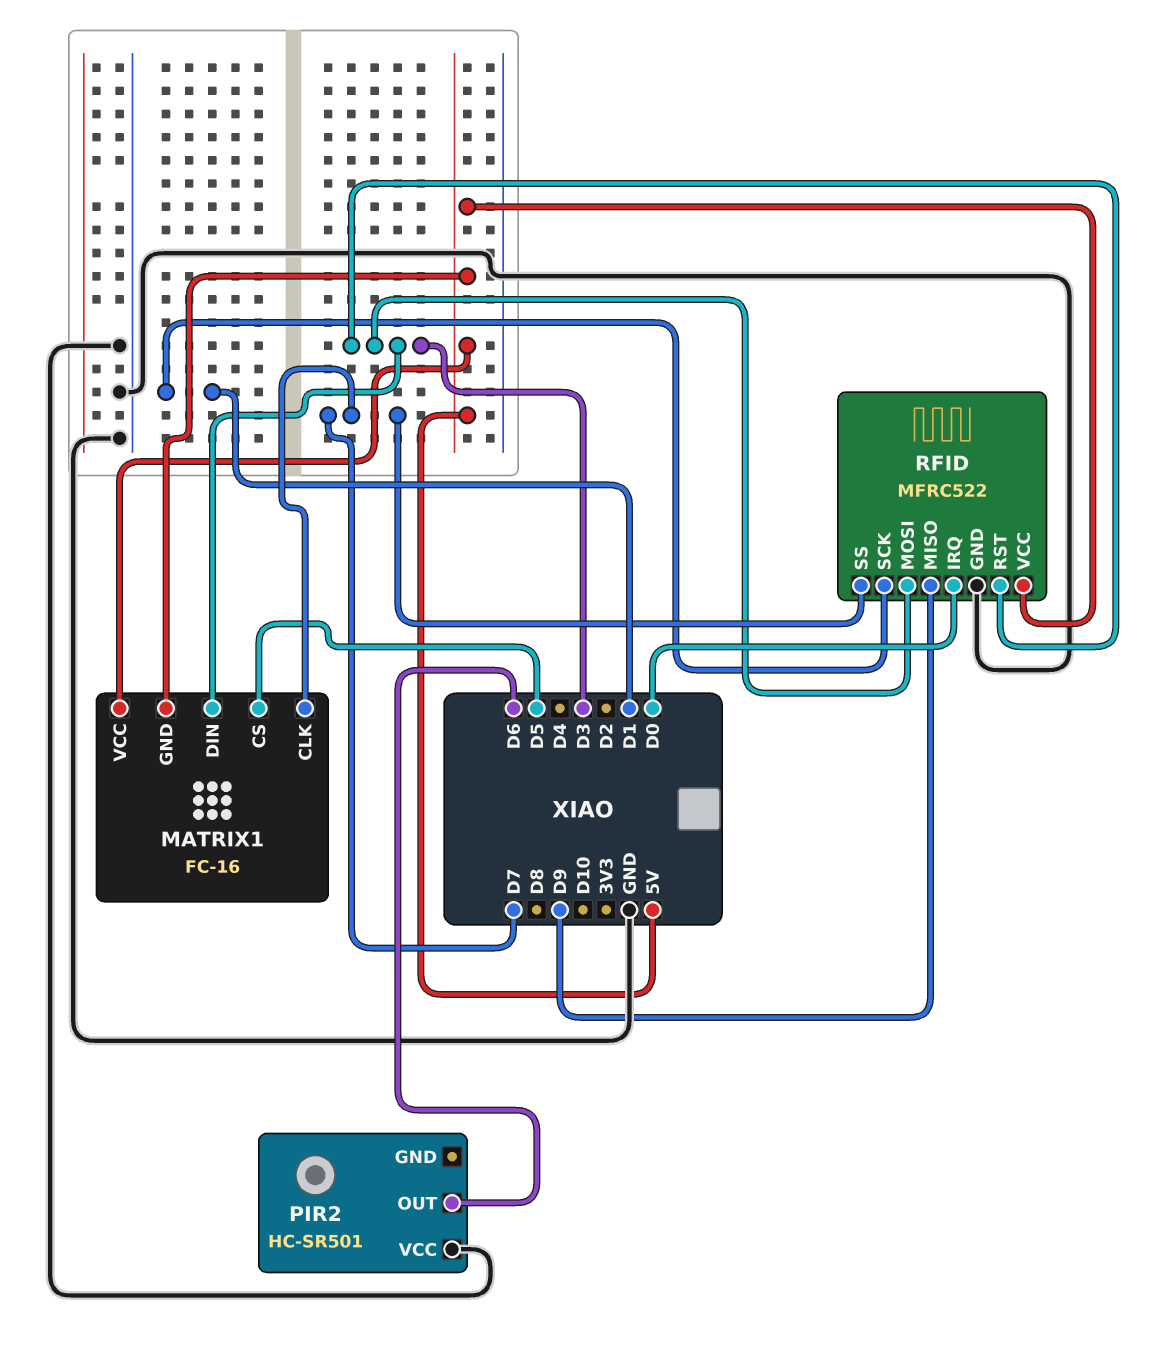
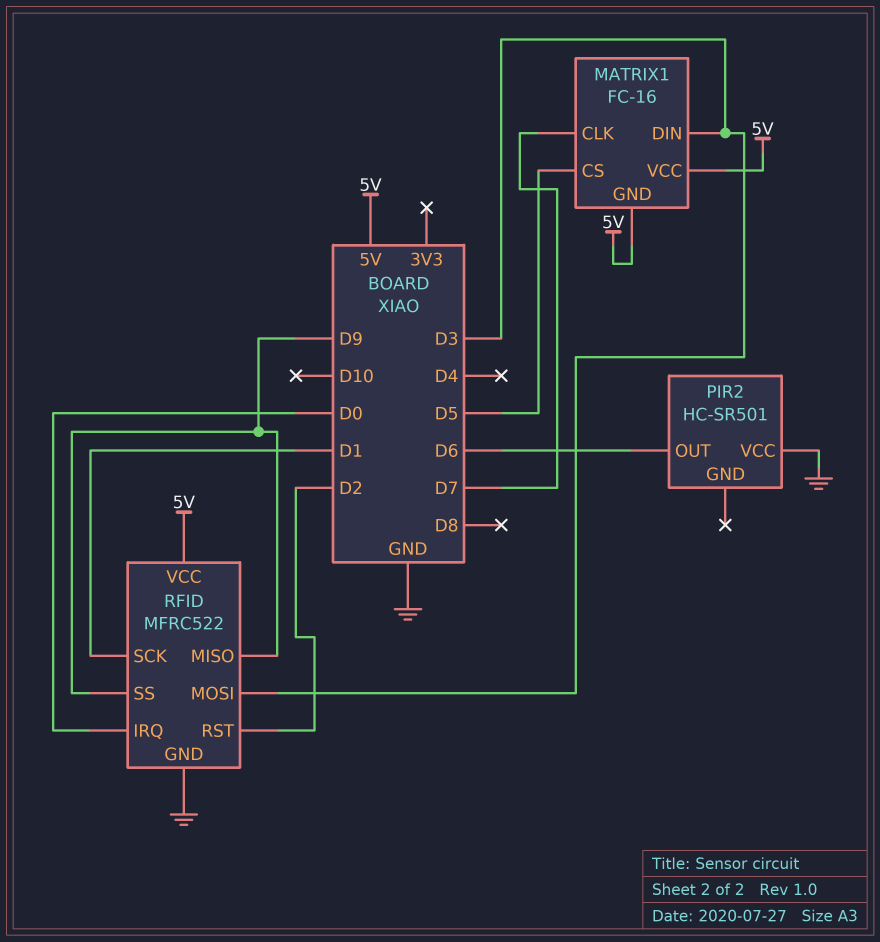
RFID pin RST: D3 -> D2
RFID pin SS: D7 -> D9

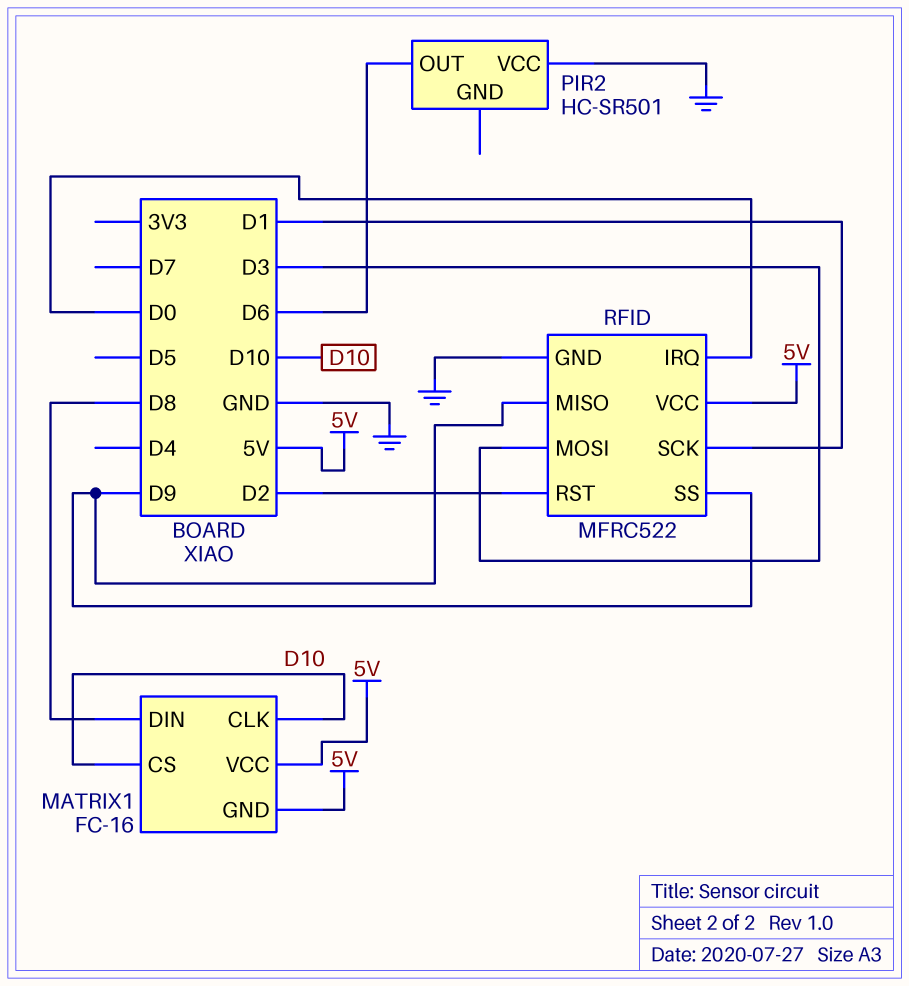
MATRIX1 pin CLK: D7 -> D10
MATRIX1 pin CS: D5 -> D10
MATRIX1 pin DIN: D3 -> D8

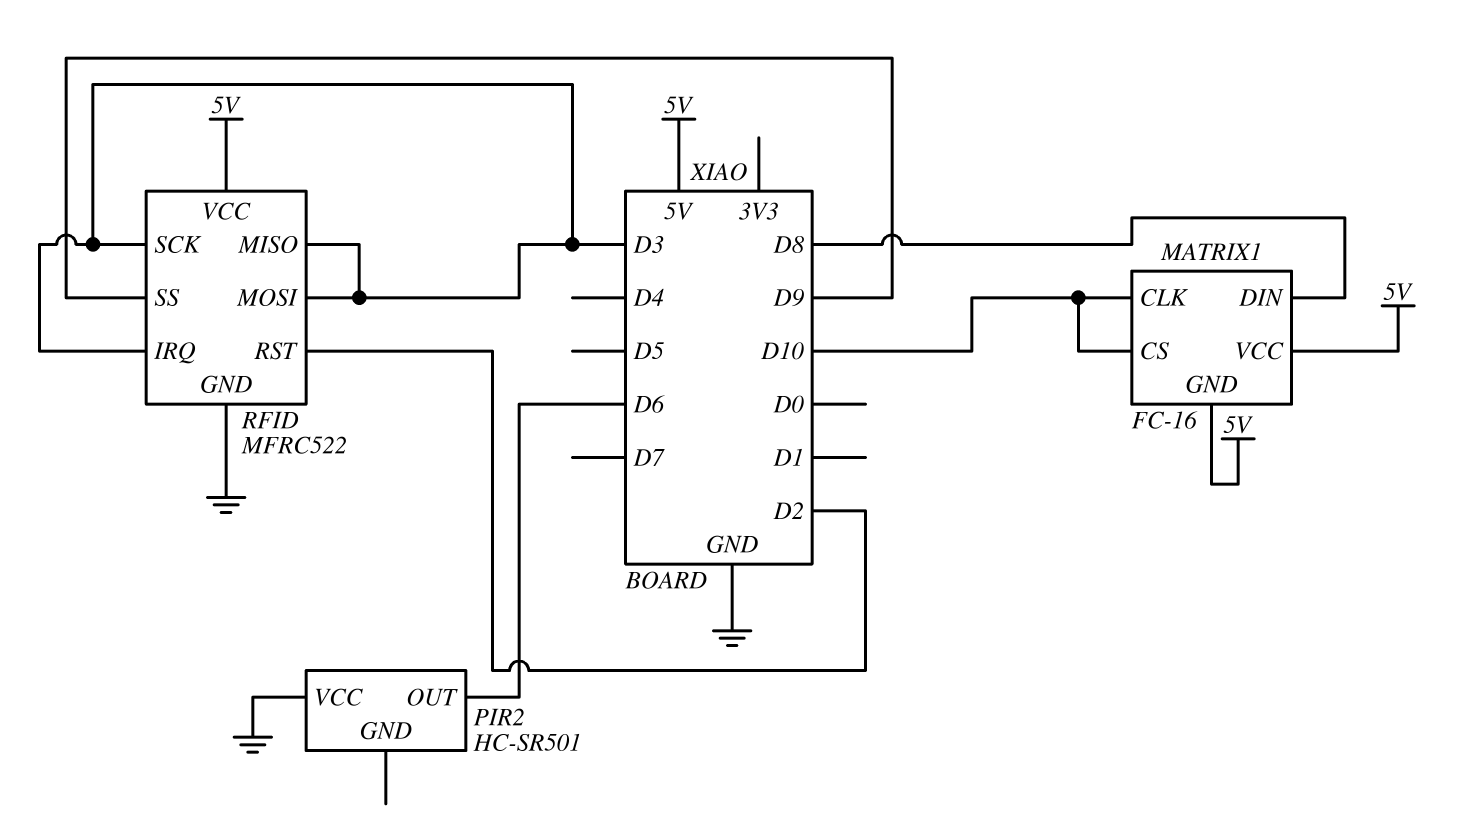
RFID pin IRQ: D0 -> D3
RFID pin MISO: D9 -> D3
RFID pin SCK: D1 -> D3

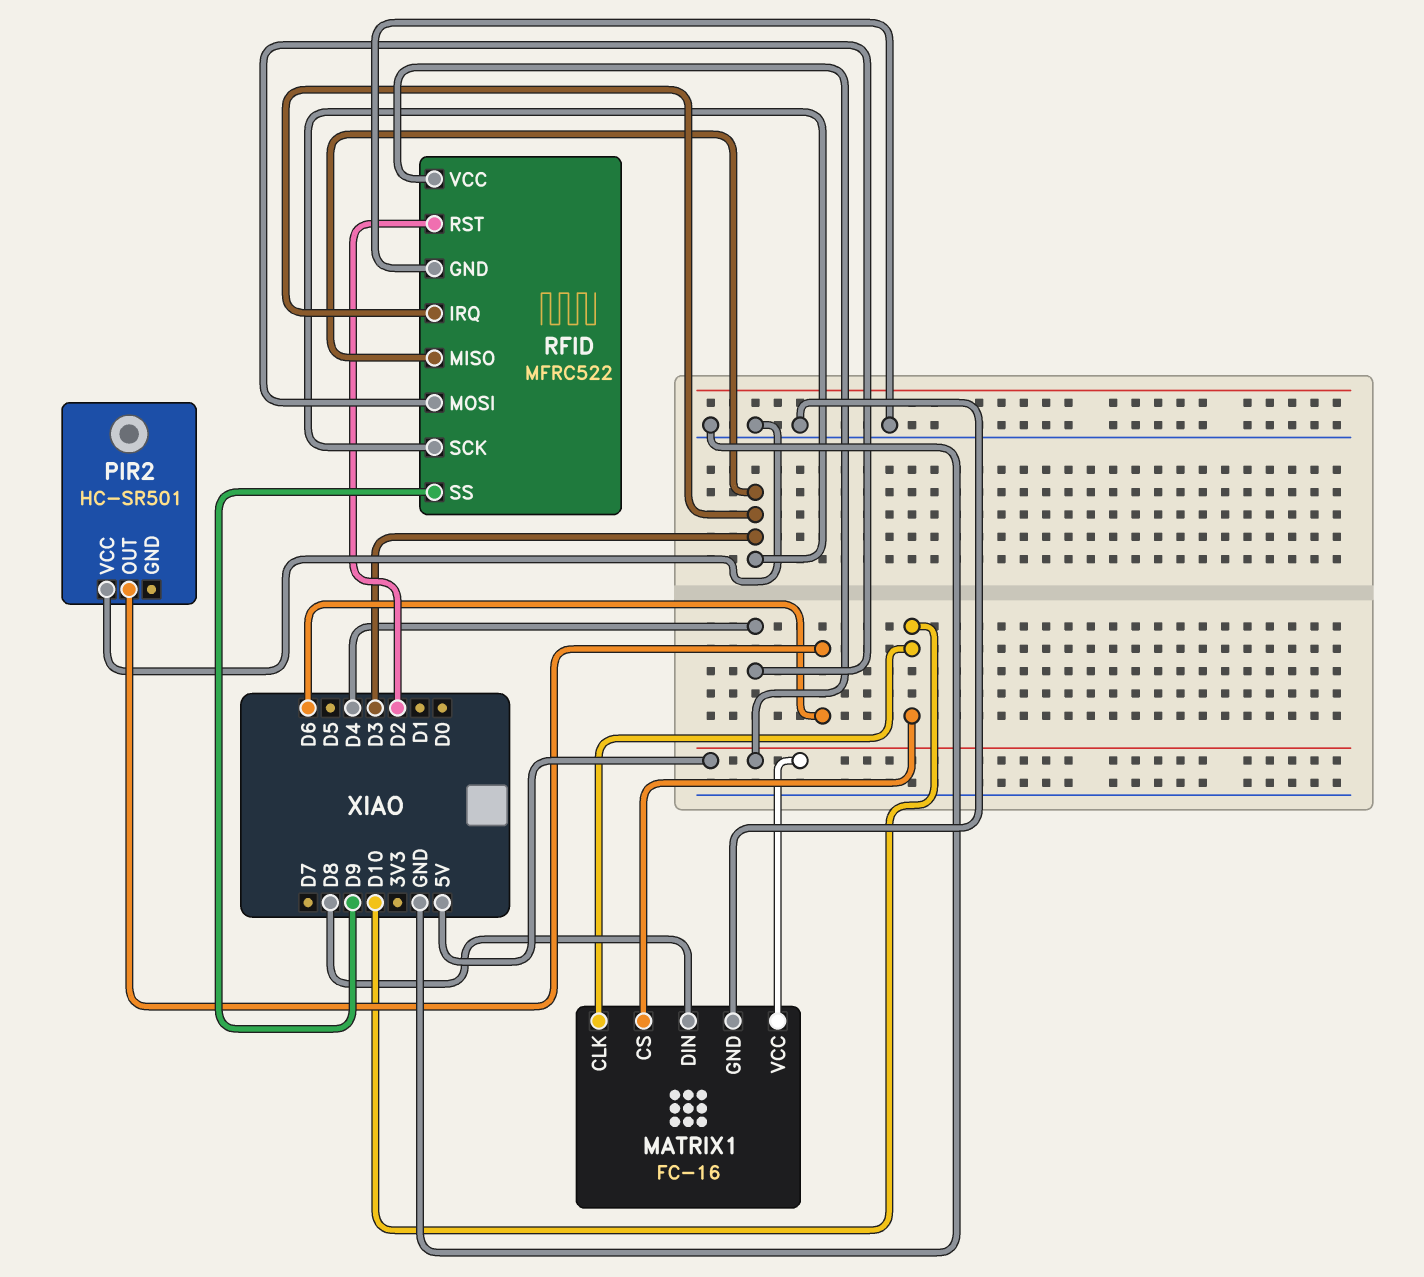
MATRIX1 pin GND: 5V -> GND
RFID pin MOSI: D3 -> D4

